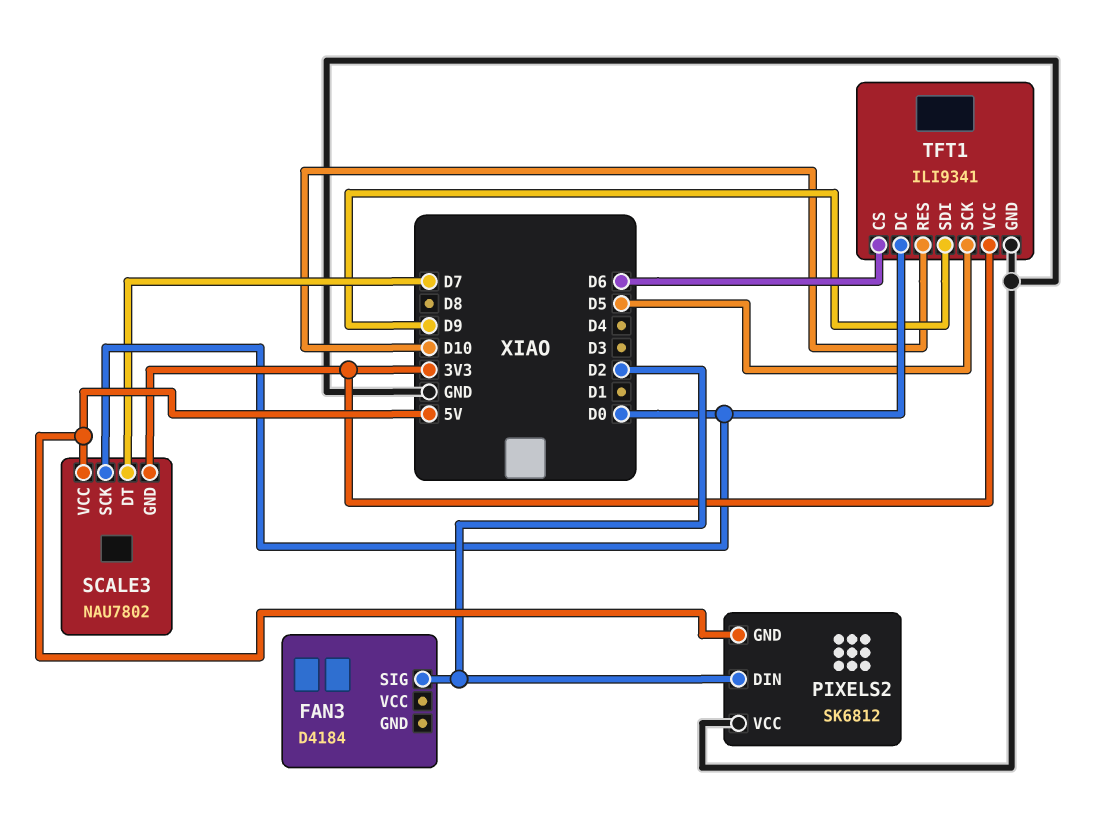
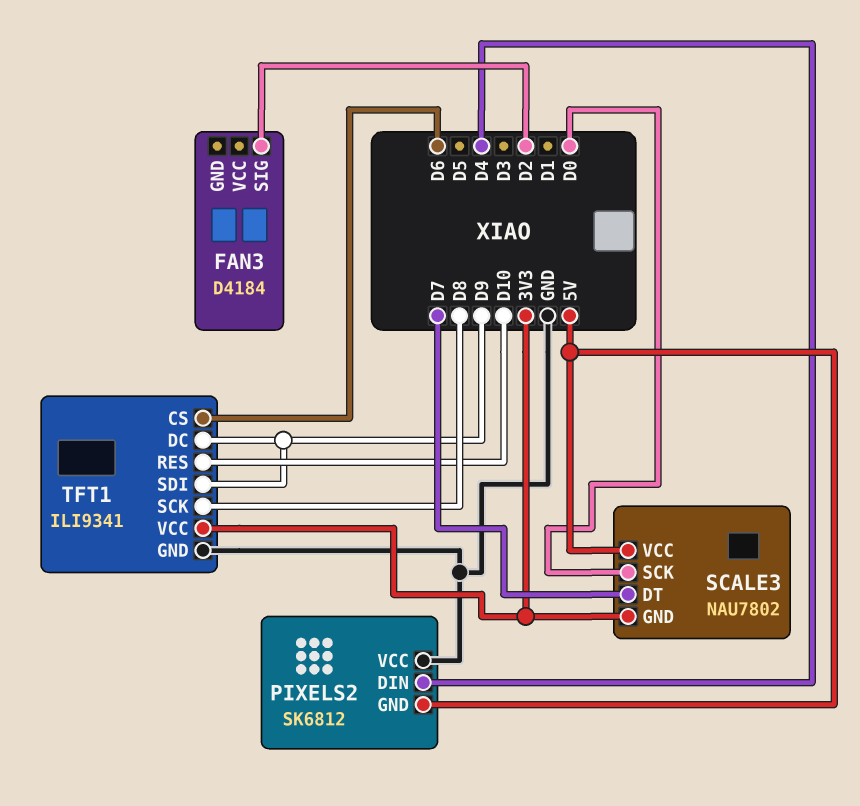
PIXELS2 pin DIN: D2 -> D4
TFT1 pin DC: D0 -> D9
TFT1 pin SCK: D5 -> D8

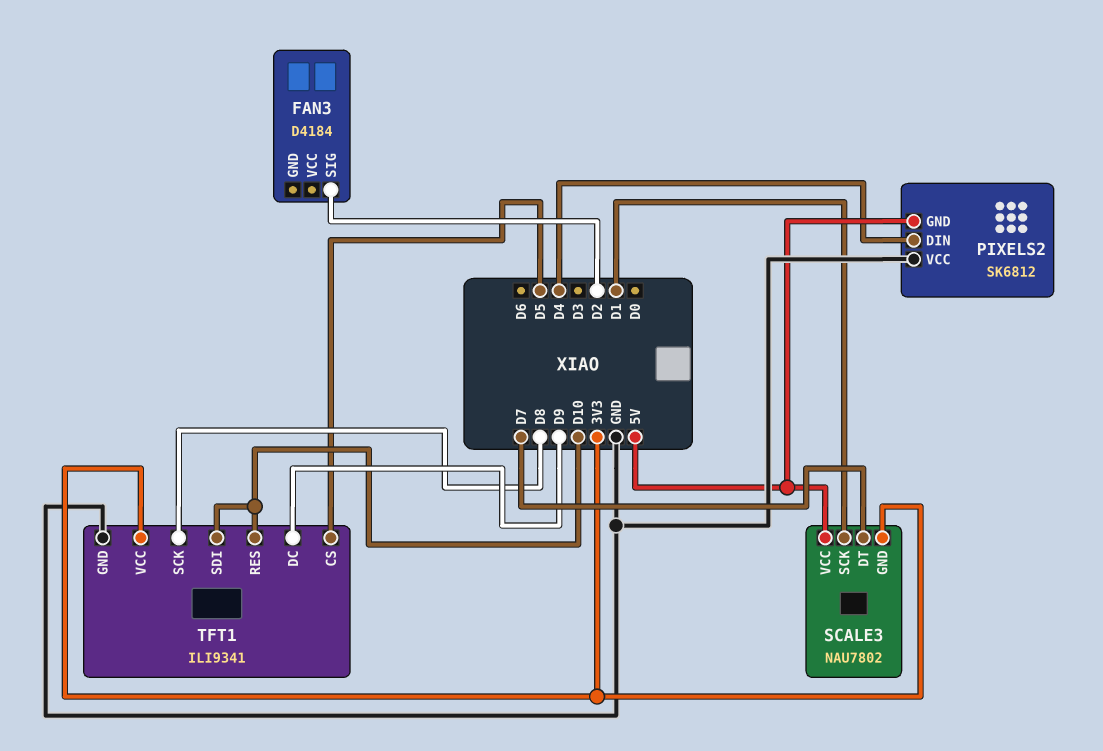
SCALE3 pin SCK: D0 -> D1
TFT1 pin CS: D6 -> D5
TFT1 pin SDI: D9 -> D10

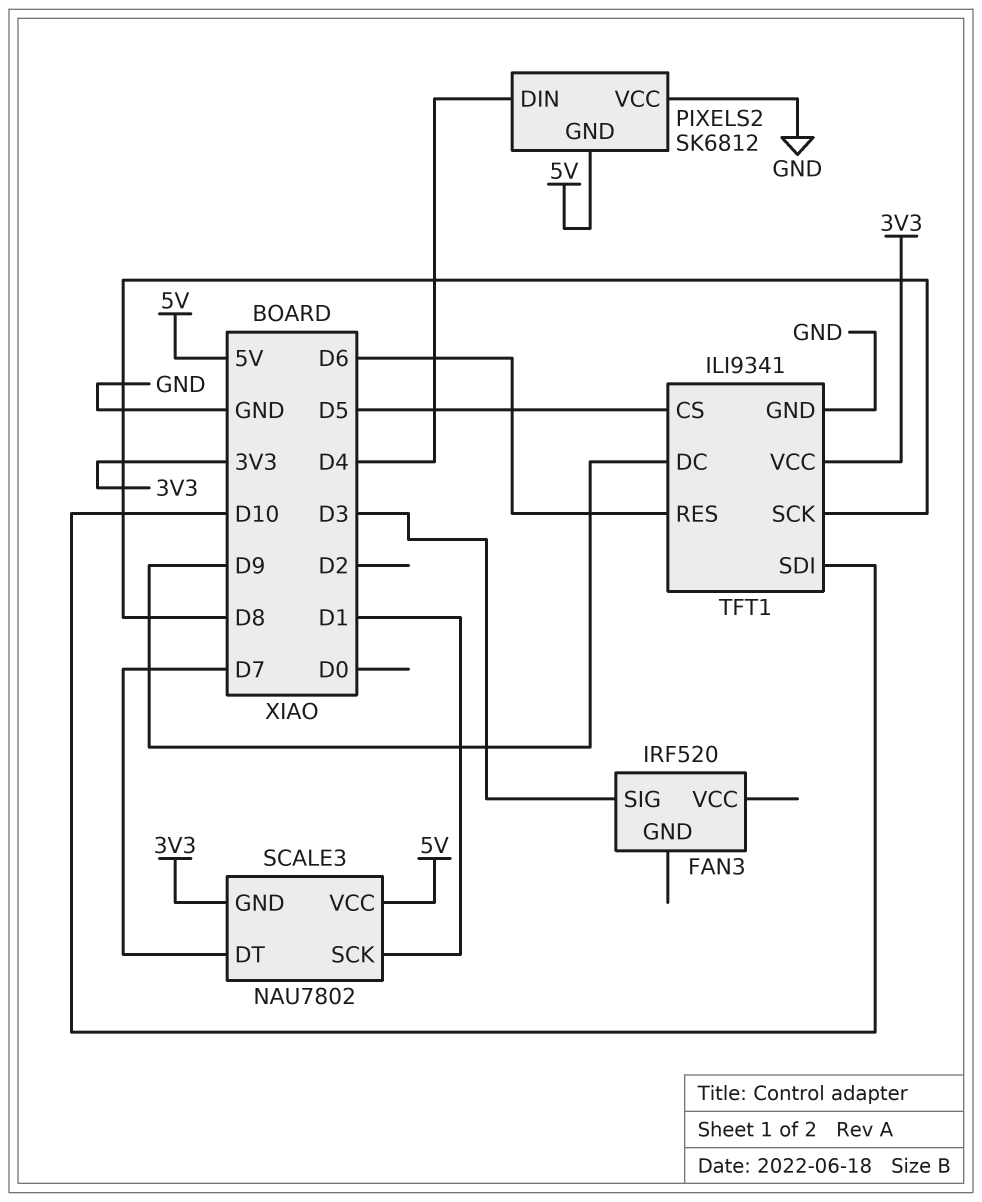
FAN3: D4184 -> IRF520
FAN3 pin SIG: D2 -> D3
TFT1 pin RES: D10 -> D6

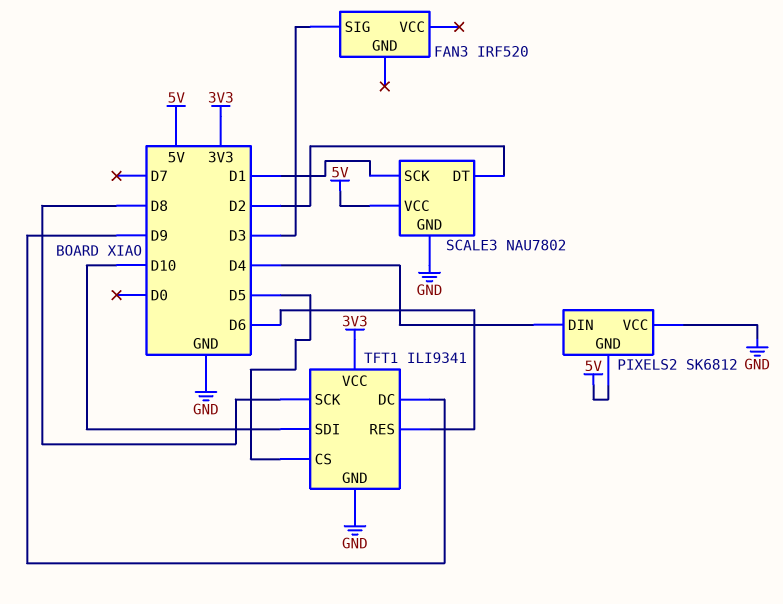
SCALE3 pin DT: D7 -> D2
SCALE3 pin GND: 3V3 -> GND

